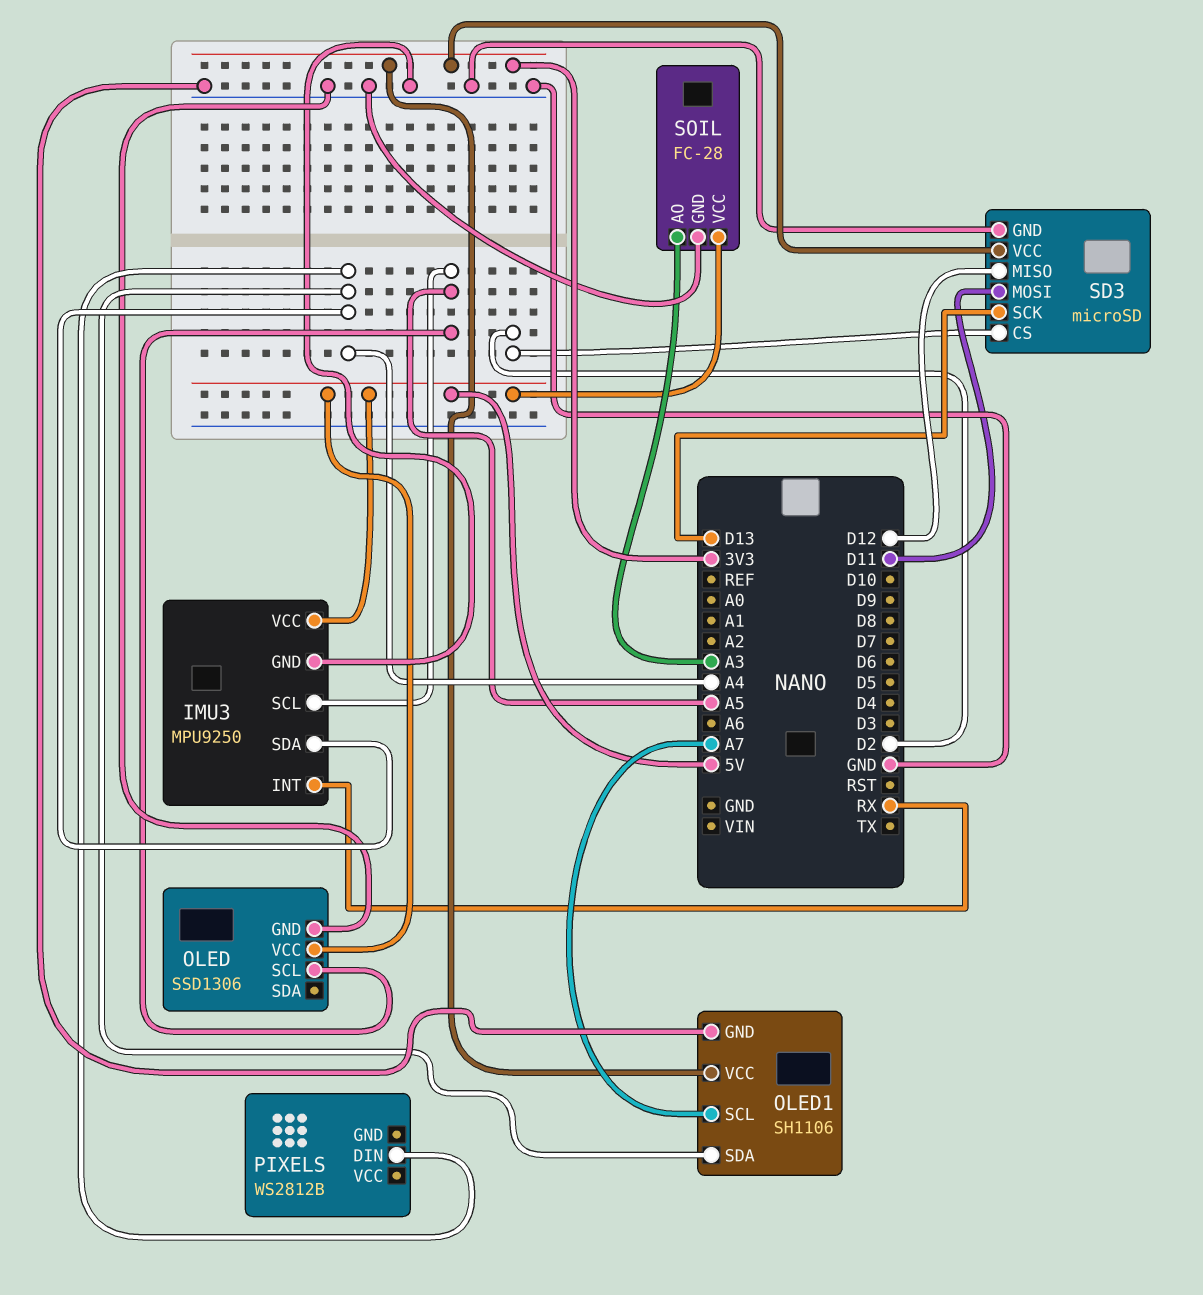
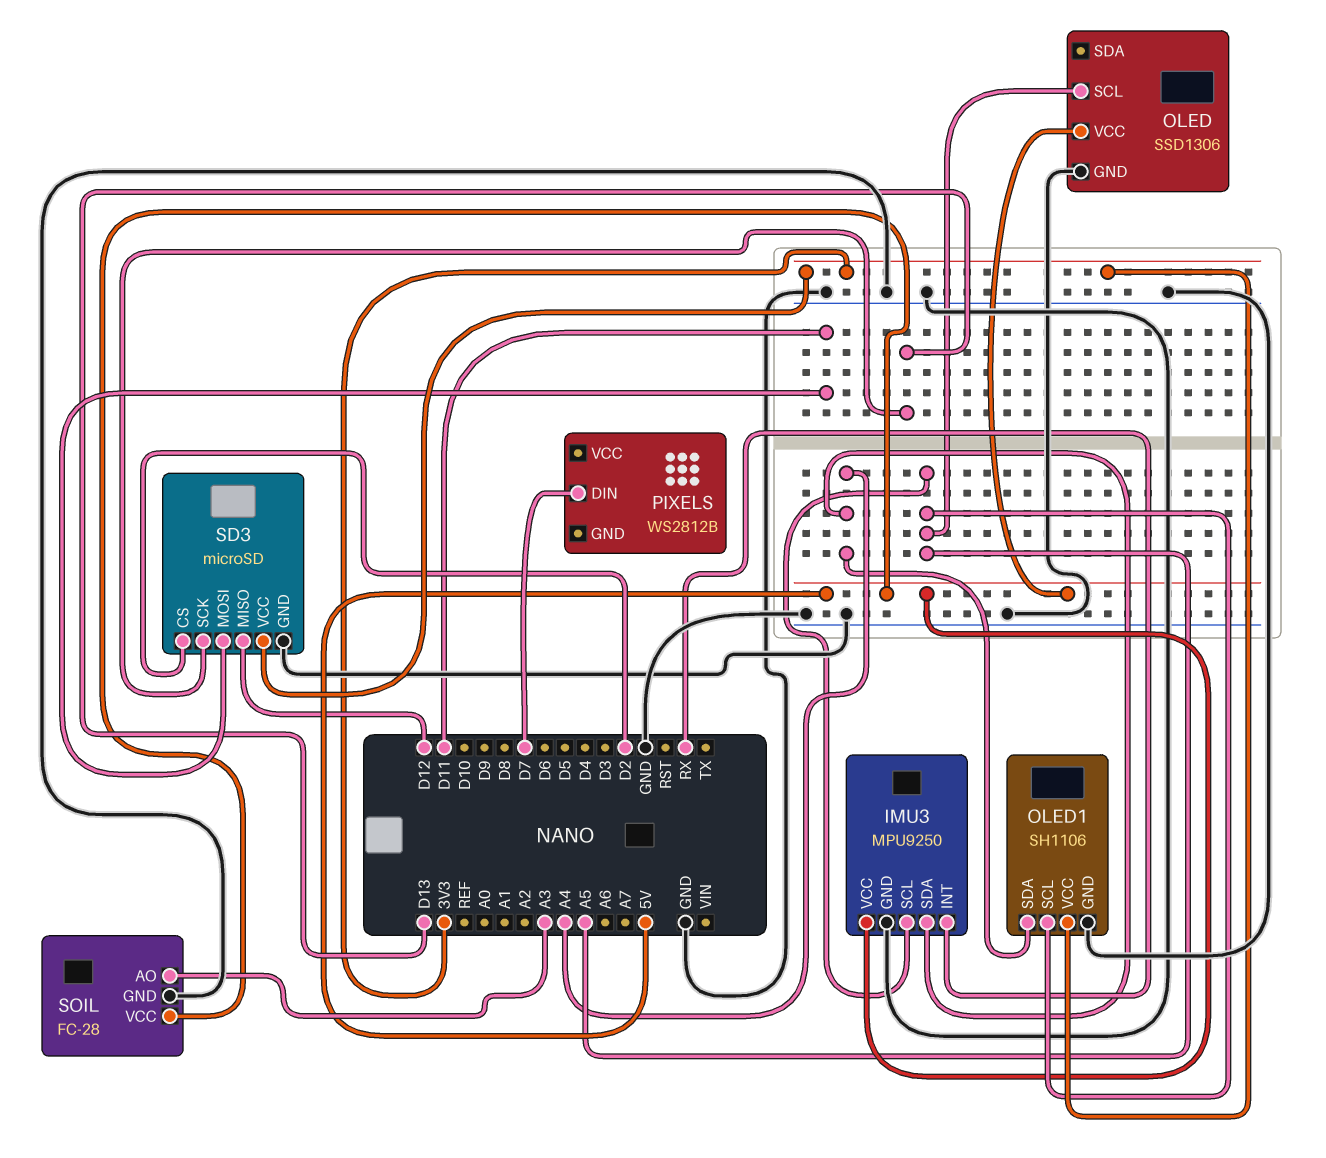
OLED1 pin SCL: A7 -> A5
PIXELS pin DIN: A4 -> D7

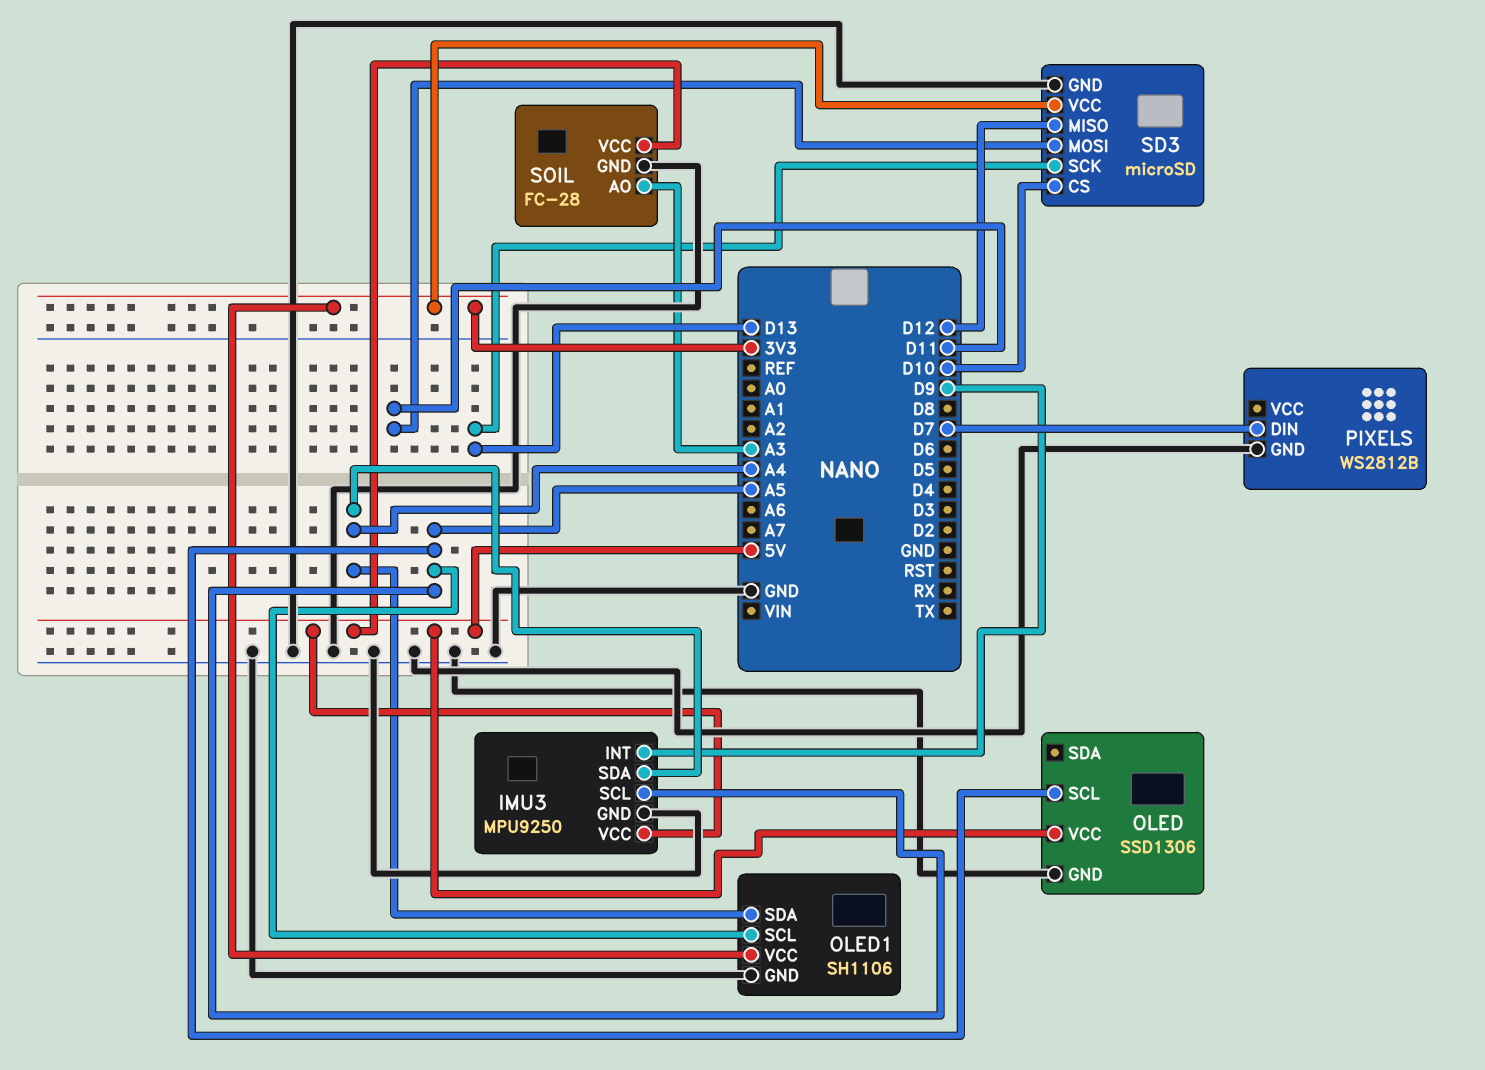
IMU3 pin INT: RX -> D9
PIXELS pin GND: none -> GND
SD3 pin CS: D2 -> D10

